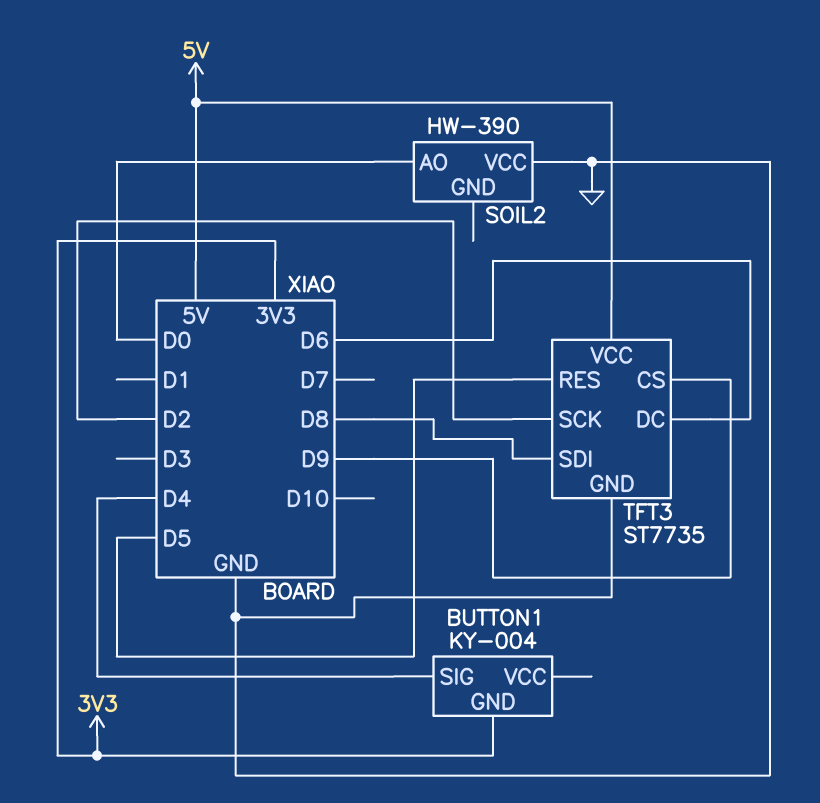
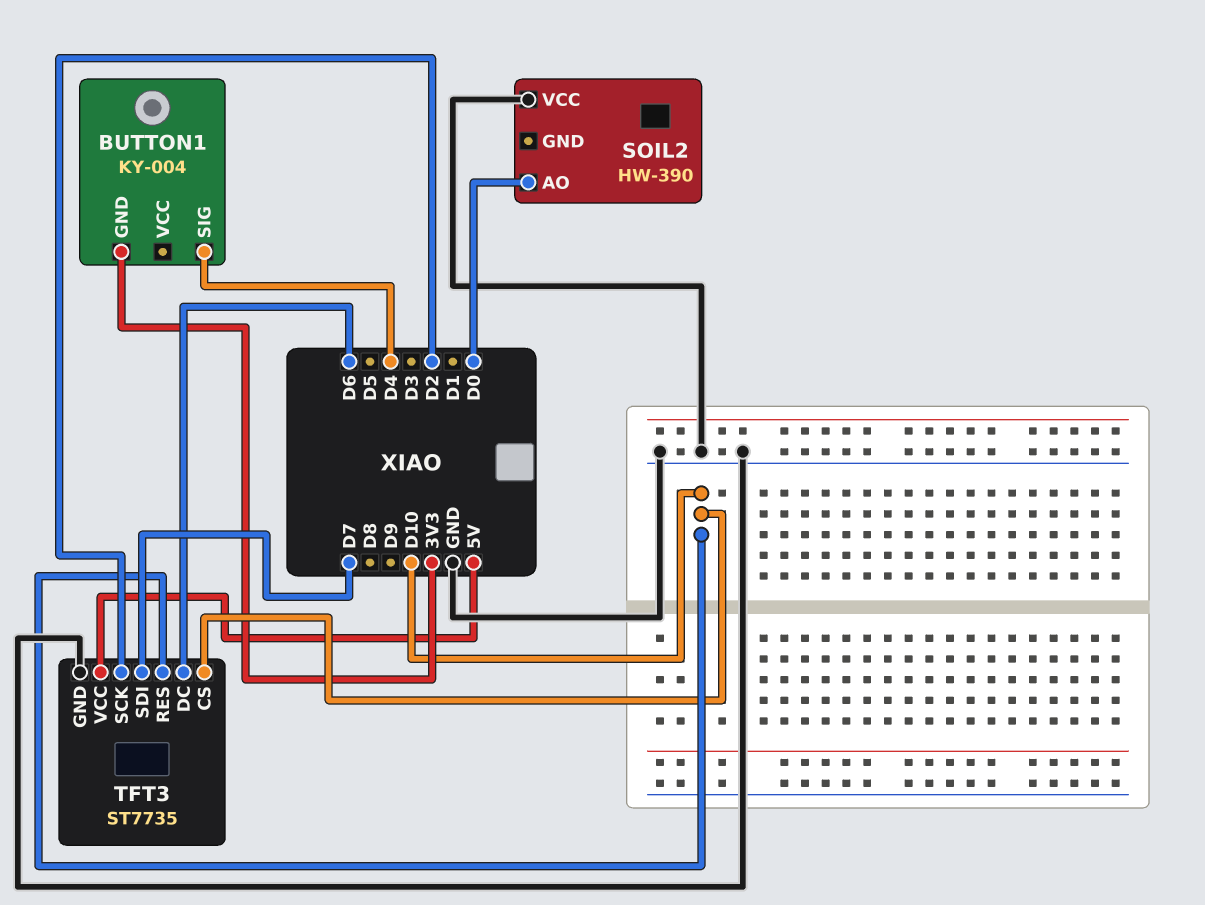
TFT3 pin CS: D9 -> D10
TFT3 pin RES: D5 -> D10
TFT3 pin SDI: D8 -> D7

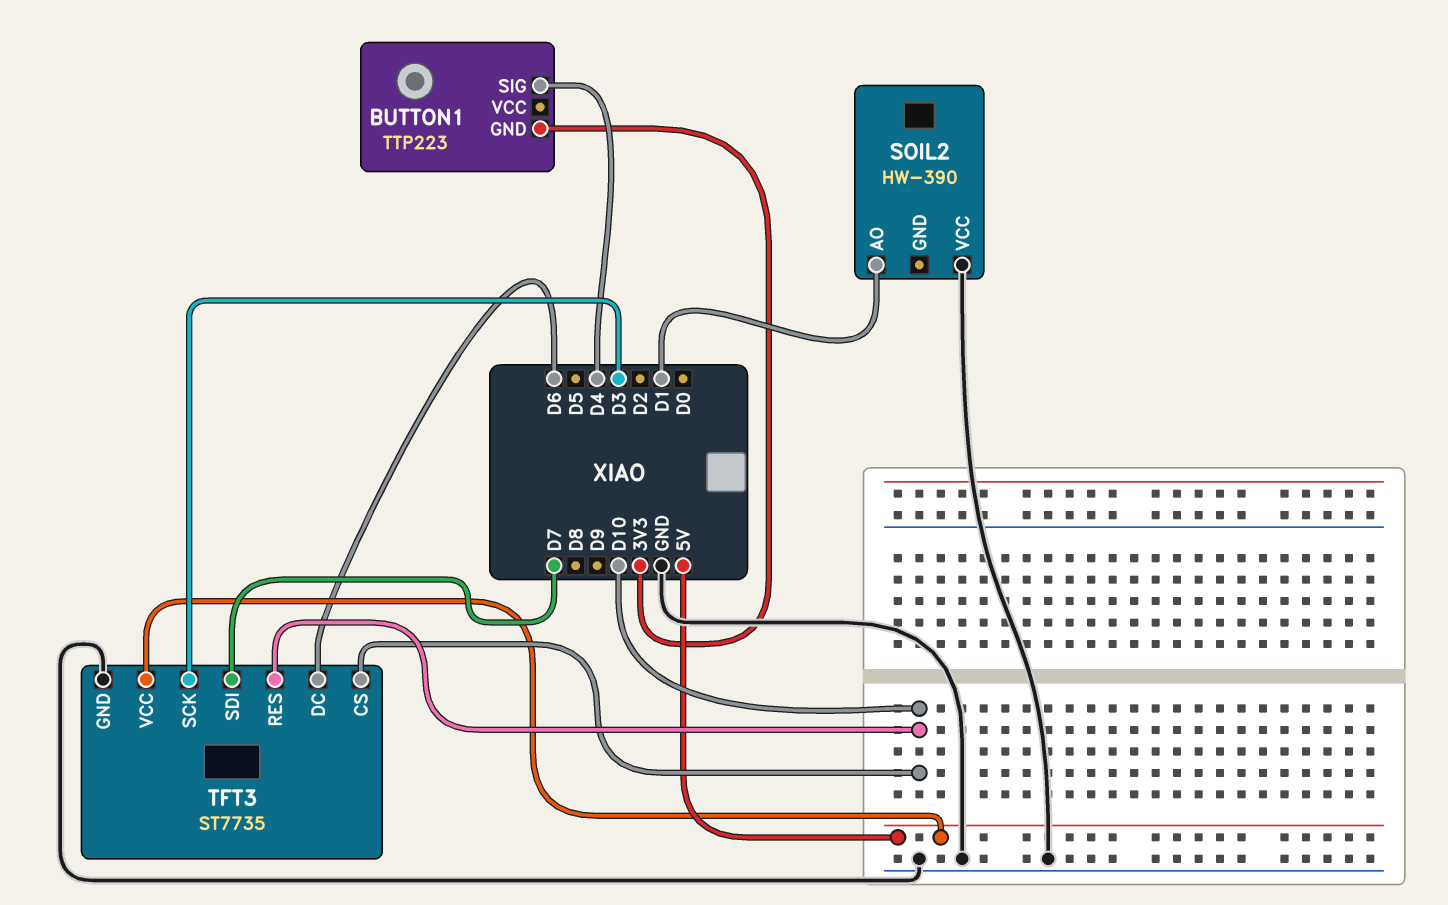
BUTTON1: KY-004 -> TTP223
SOIL2 pin AO: D0 -> D1
TFT3 pin SCK: D2 -> D3

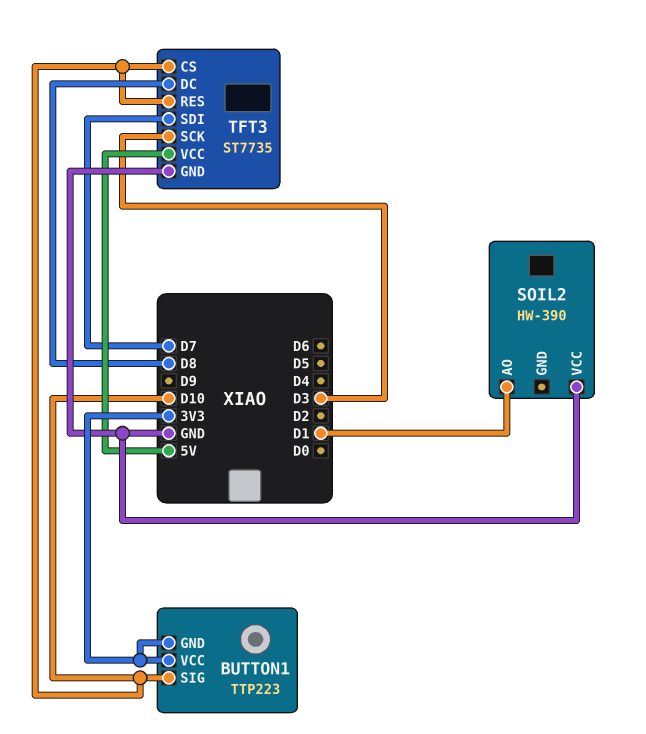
BUTTON1 pin SIG: D4 -> D10
BUTTON1 pin VCC: none -> 3V3
TFT3 pin DC: D6 -> D8

